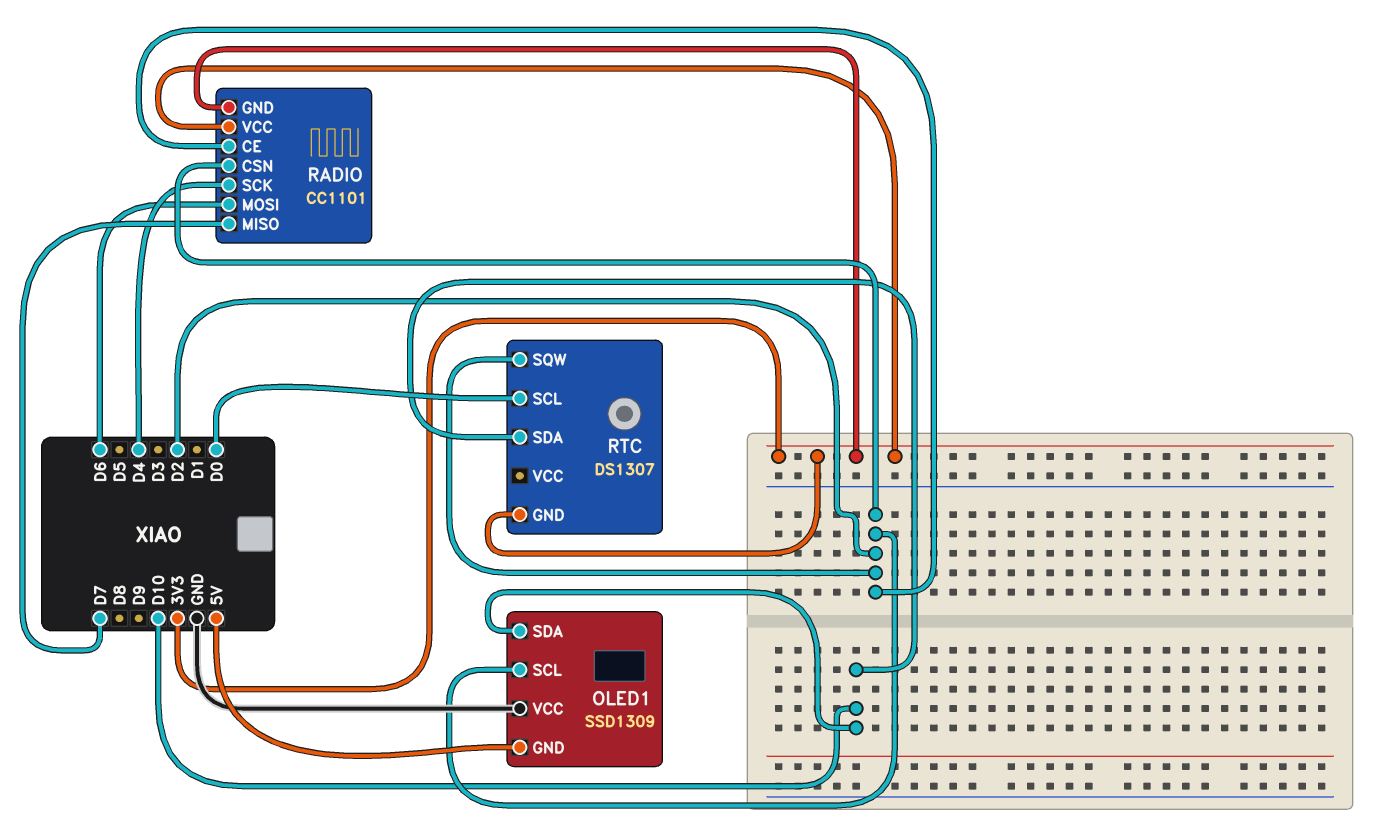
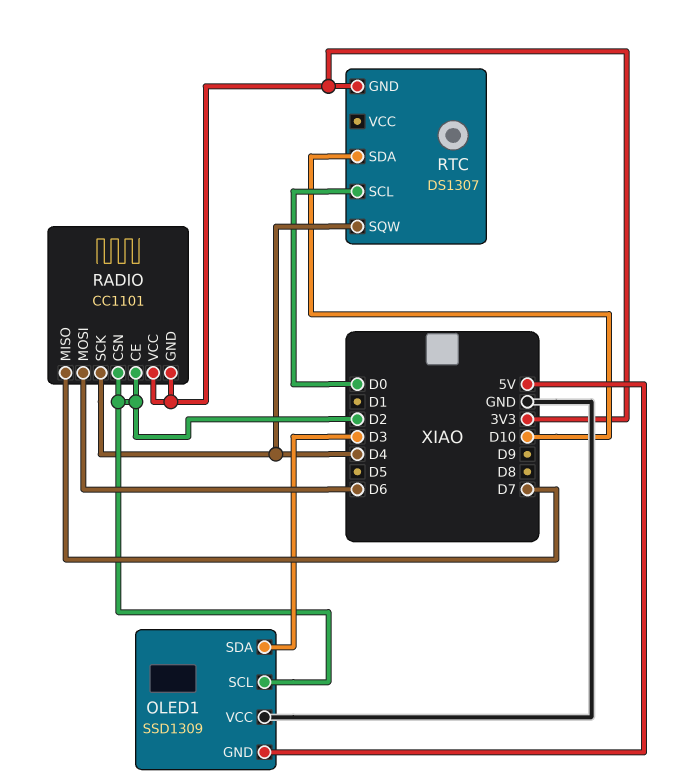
OLED1 pin SDA: D10 -> D3
RTC pin SQW: D2 -> D4

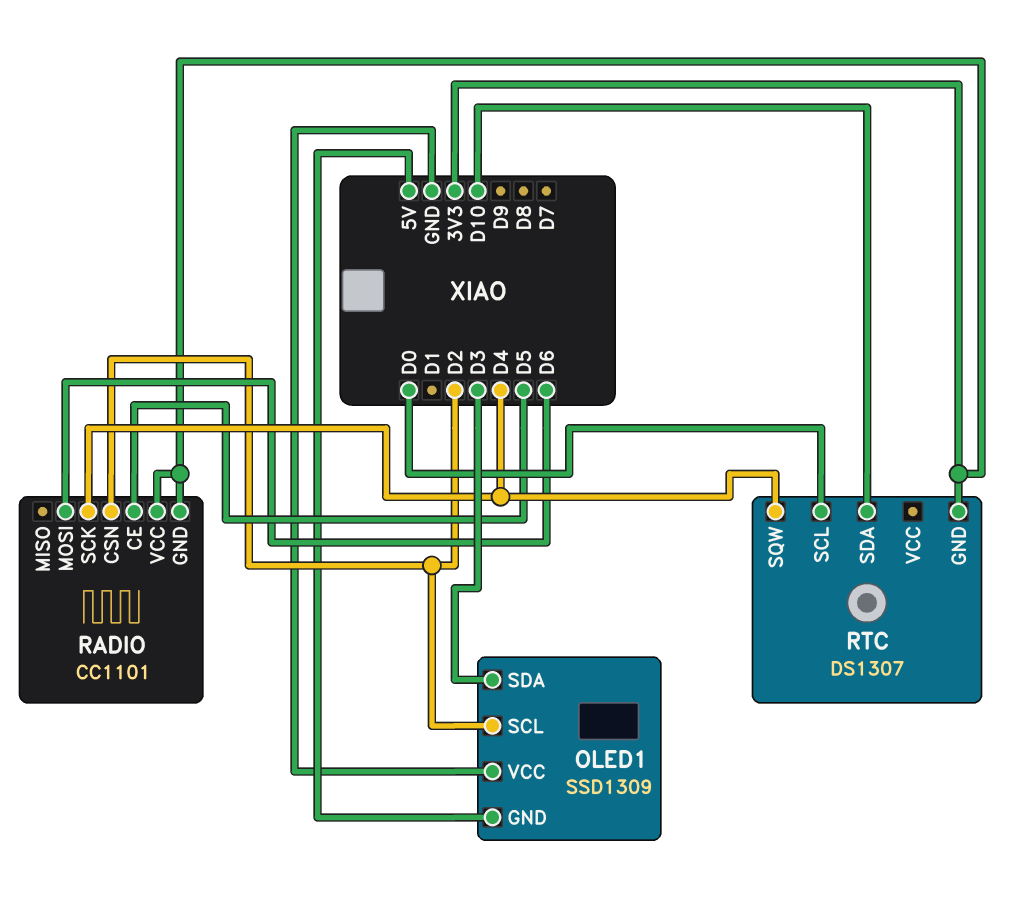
RADIO pin CE: D2 -> D5
RADIO pin MISO: D7 -> none

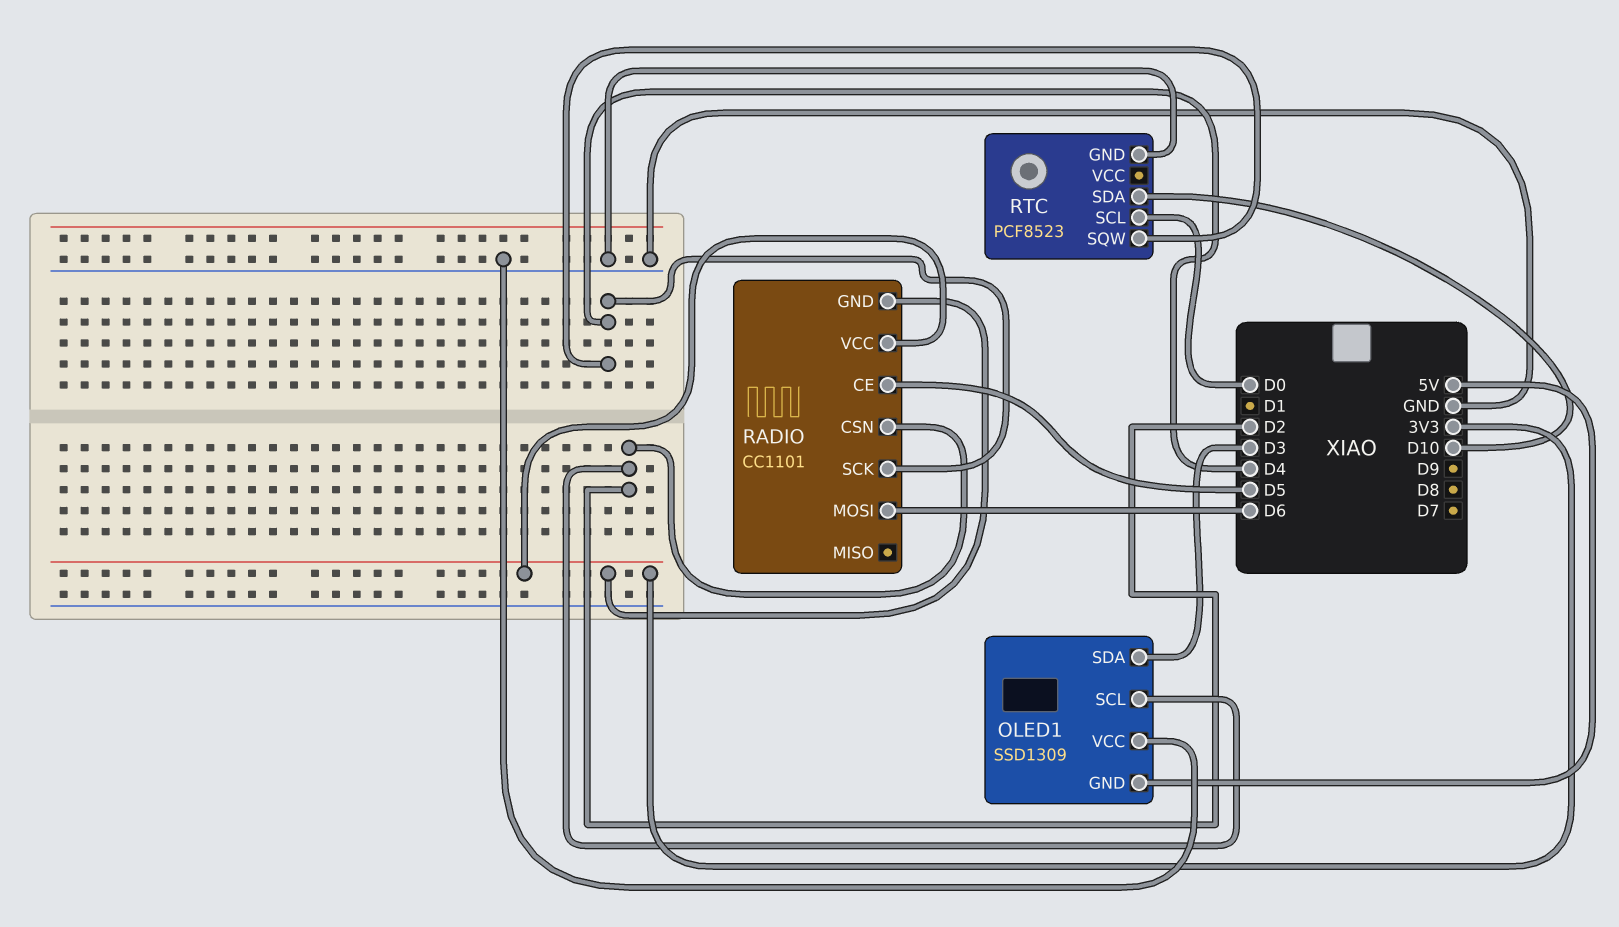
RTC: DS1307 -> PCF8523
RTC pin GND: 3V3 -> GND

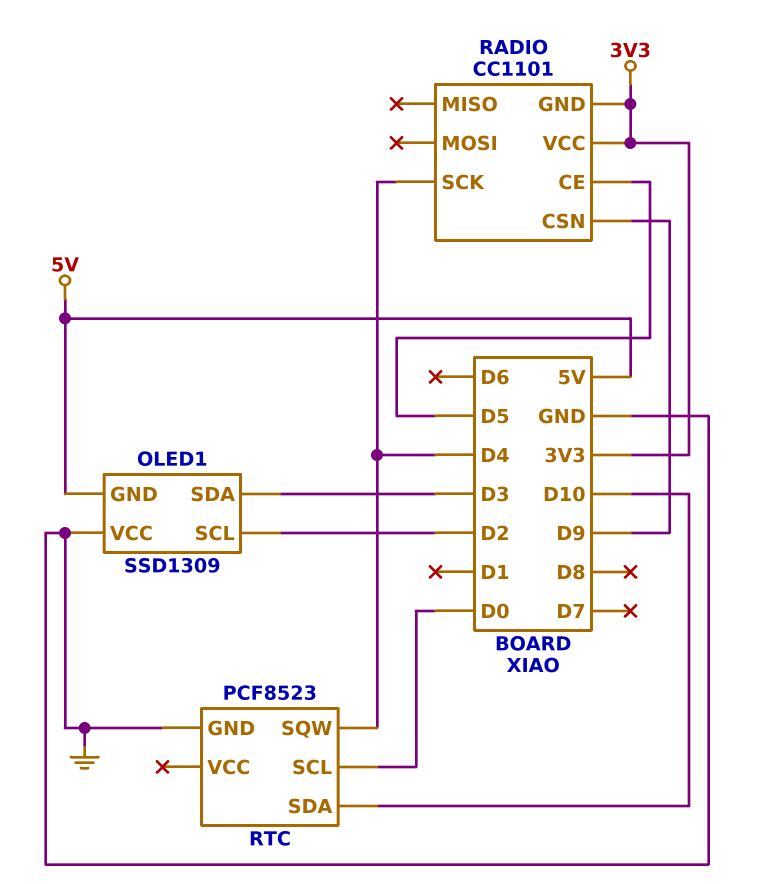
RADIO pin CSN: D2 -> D9
RADIO pin MOSI: D6 -> none

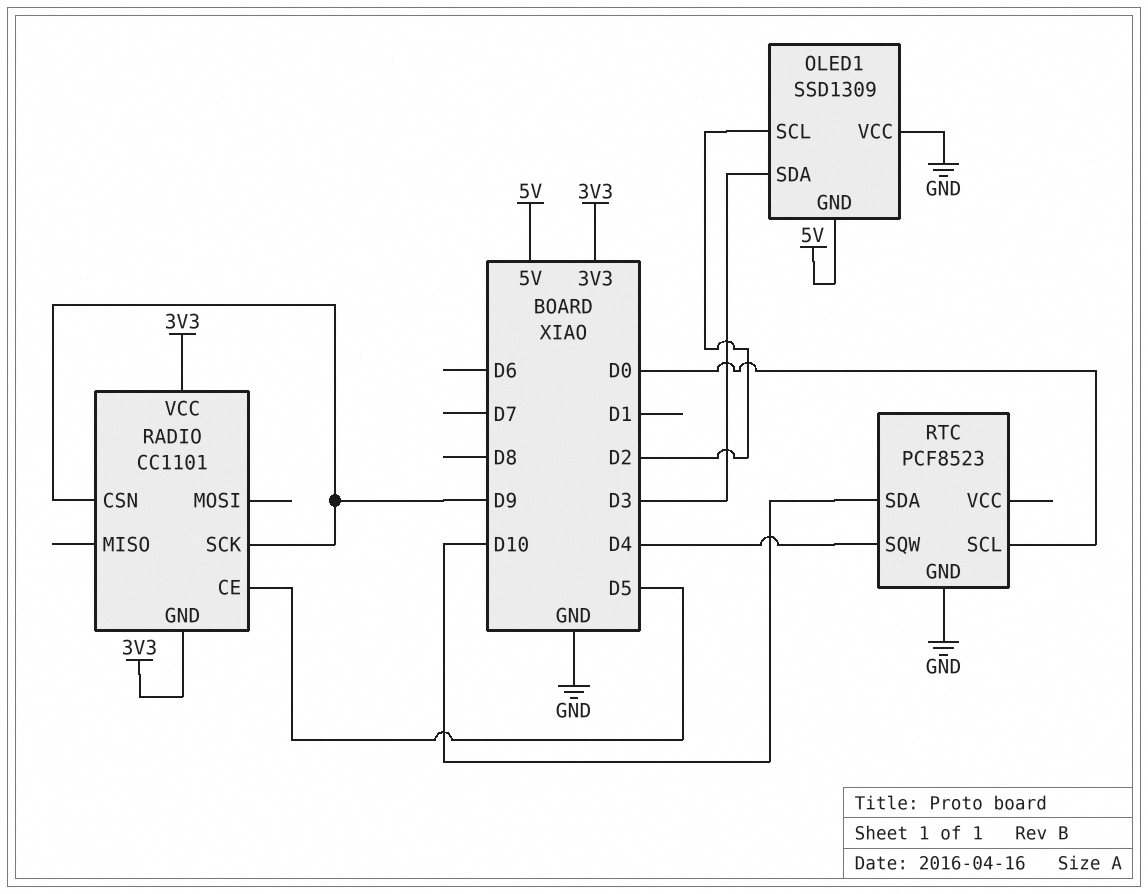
RADIO pin SCK: D4 -> D9

